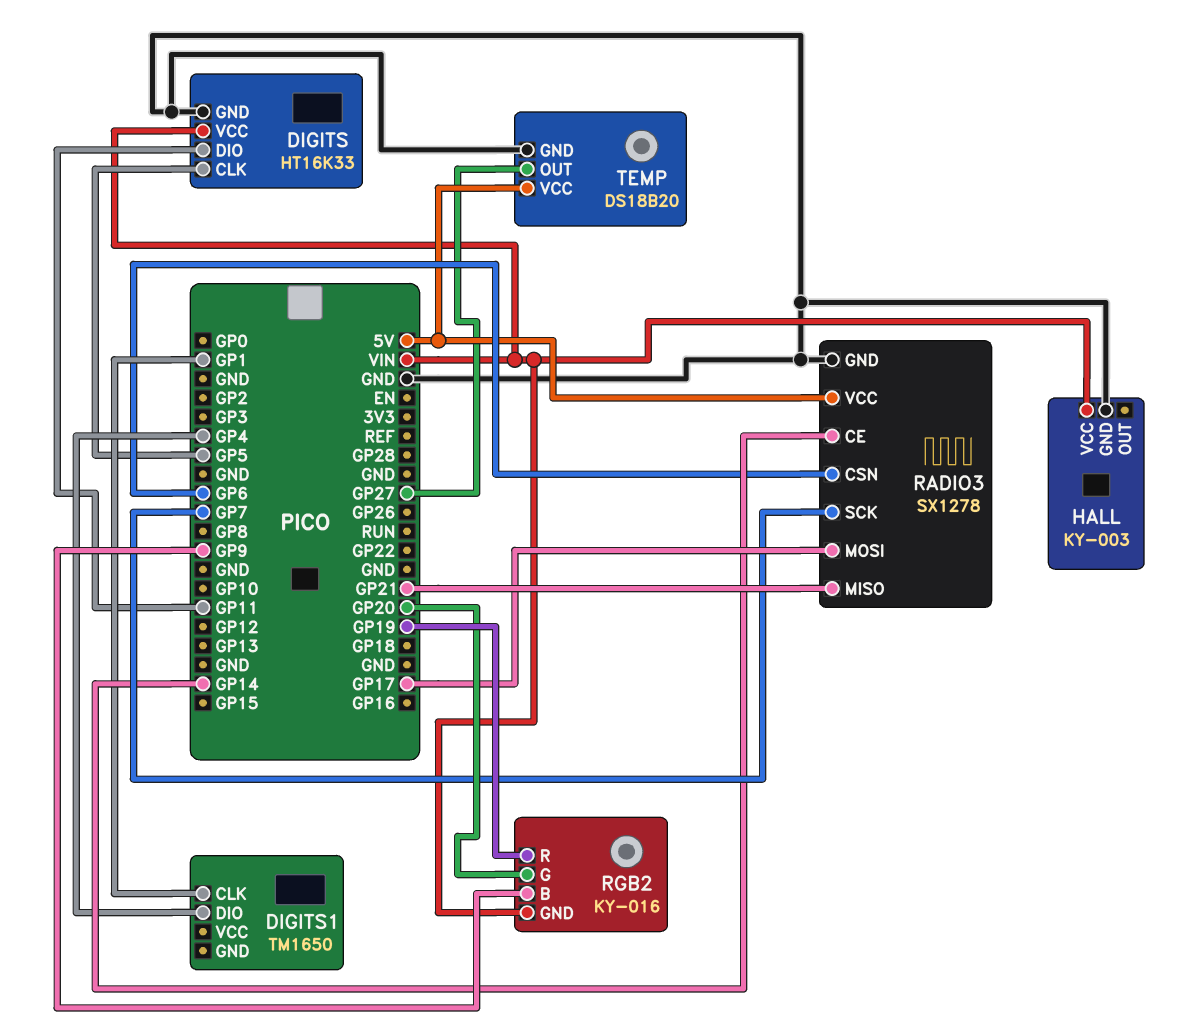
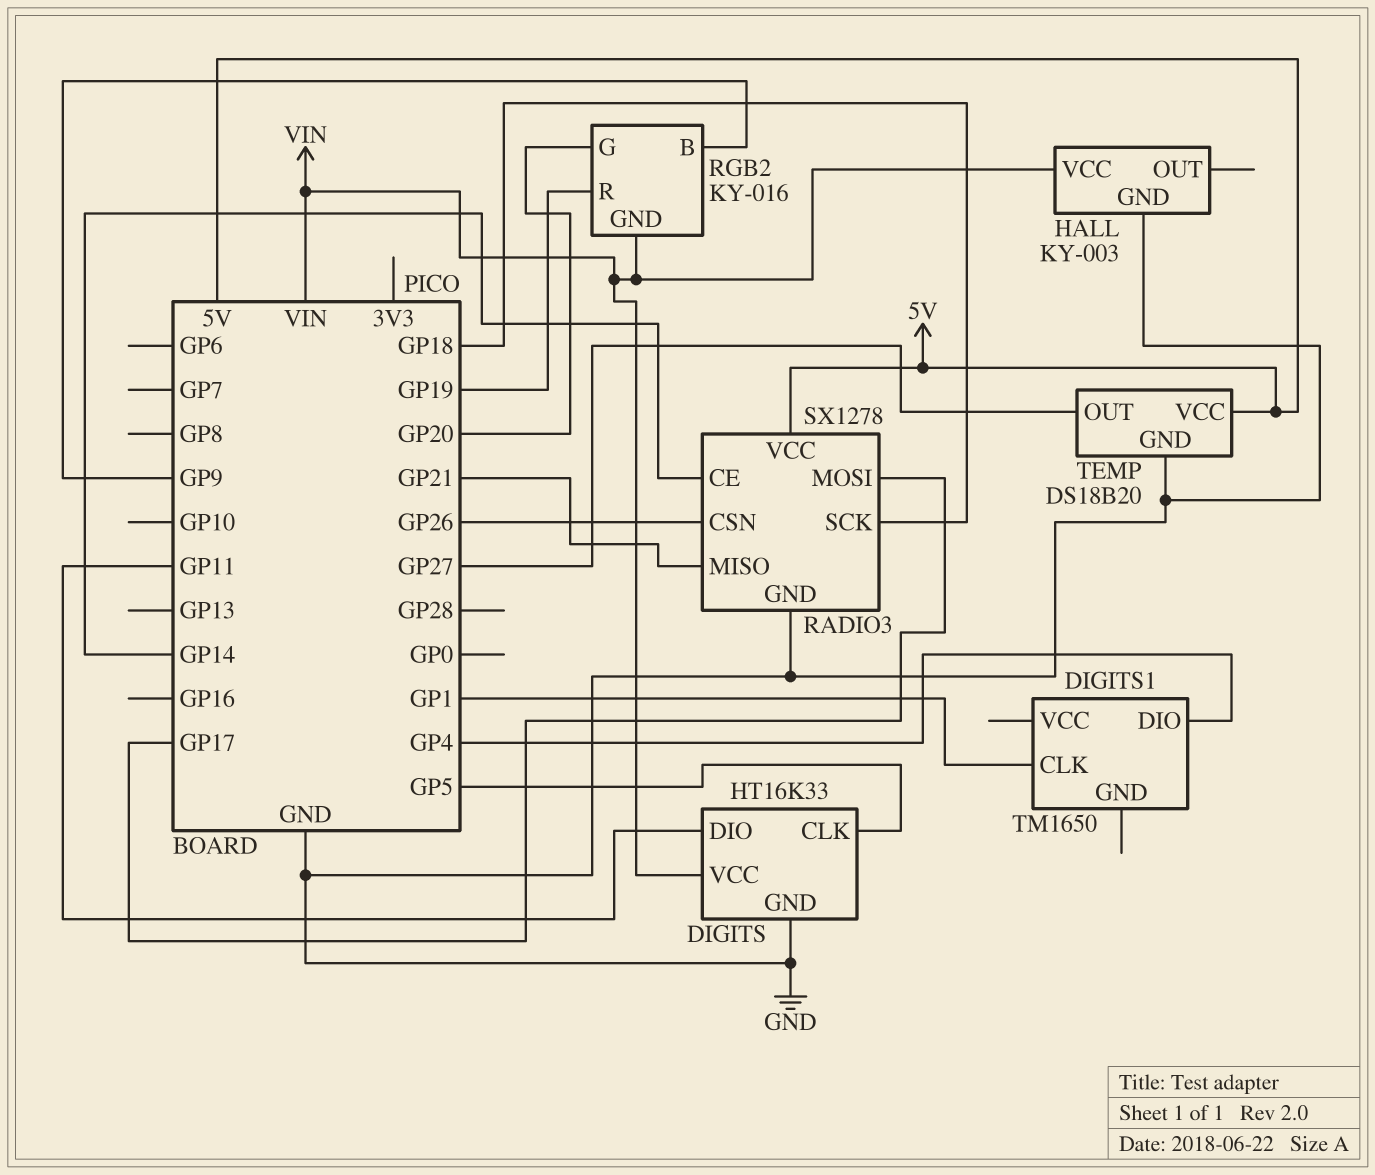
RADIO3 pin CSN: GP6 -> GP26
RADIO3 pin SCK: GP7 -> GP18

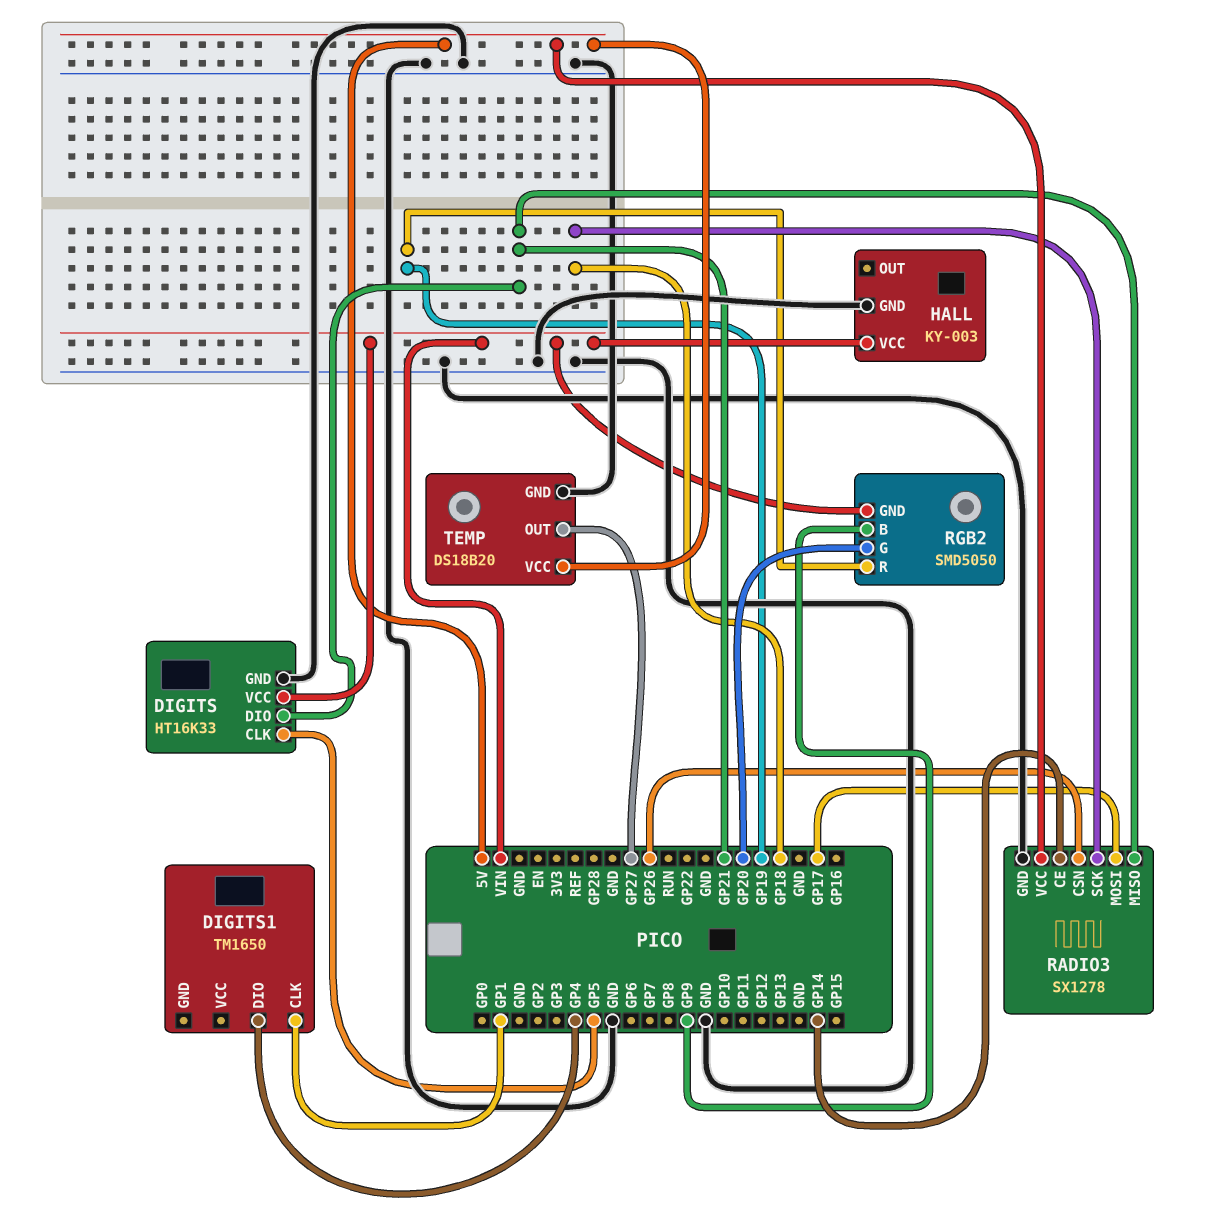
DIGITS pin DIO: GP11 -> GP21
RGB2: KY-016 -> SMD5050

